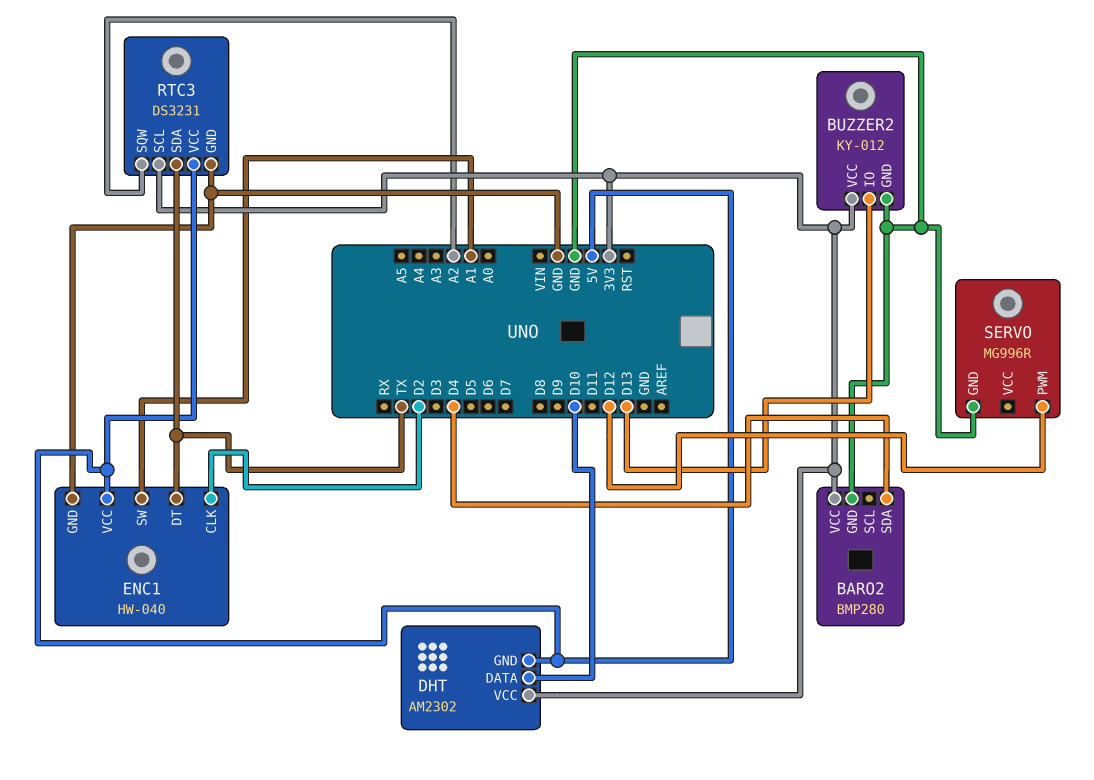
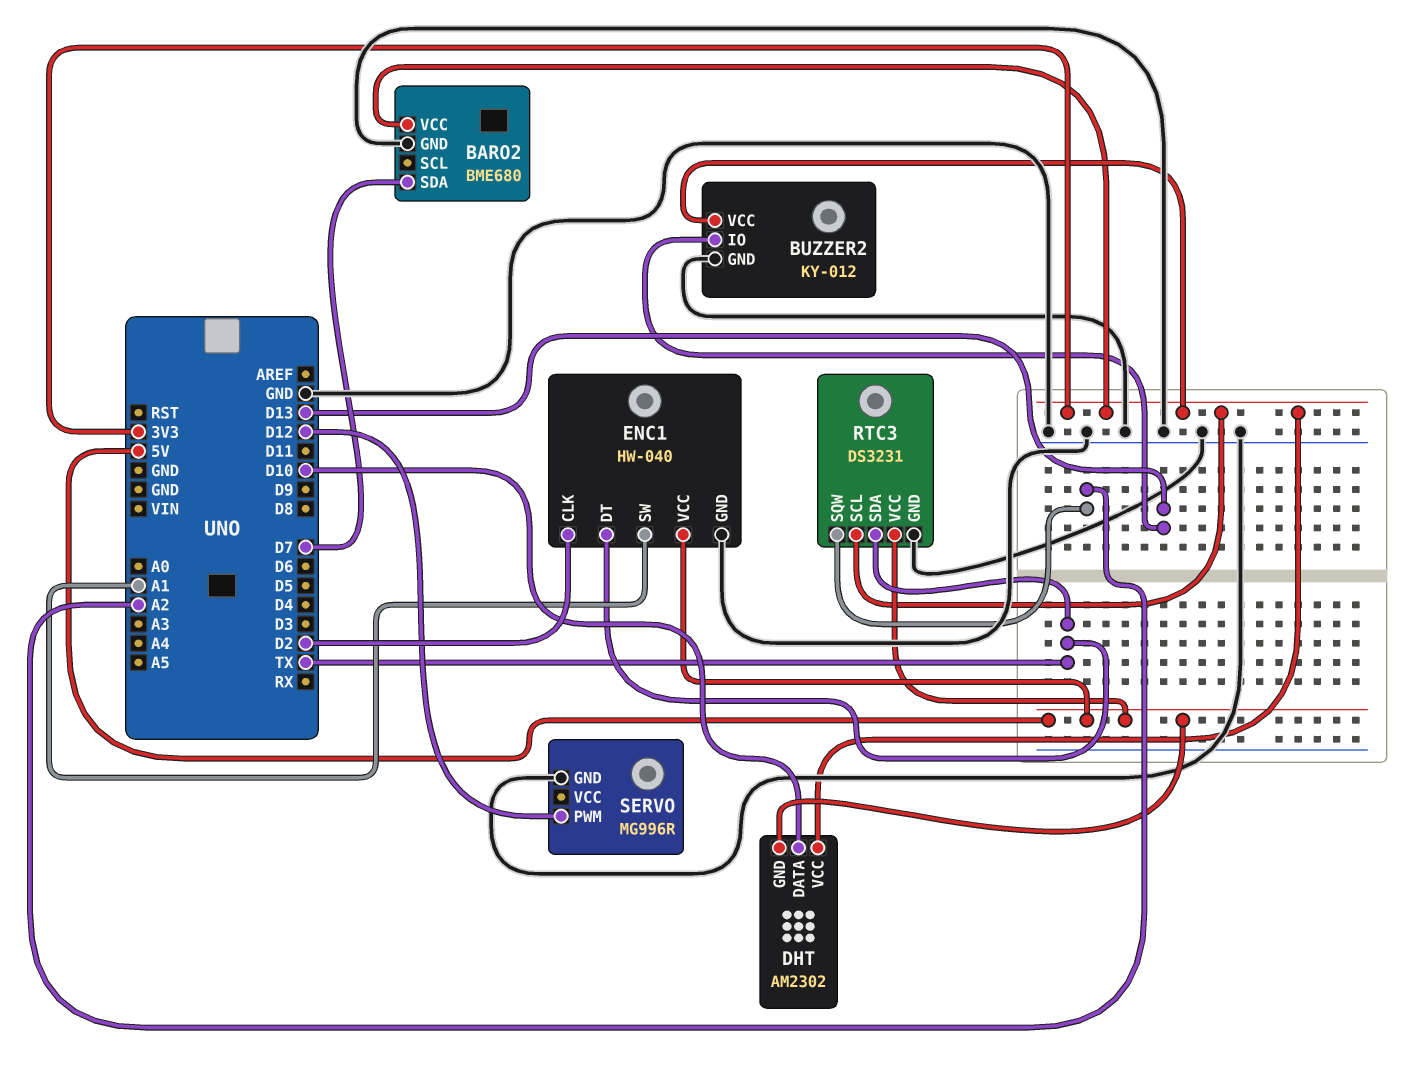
BARO2: BMP280 -> BME680
BARO2 pin SDA: D4 -> D7

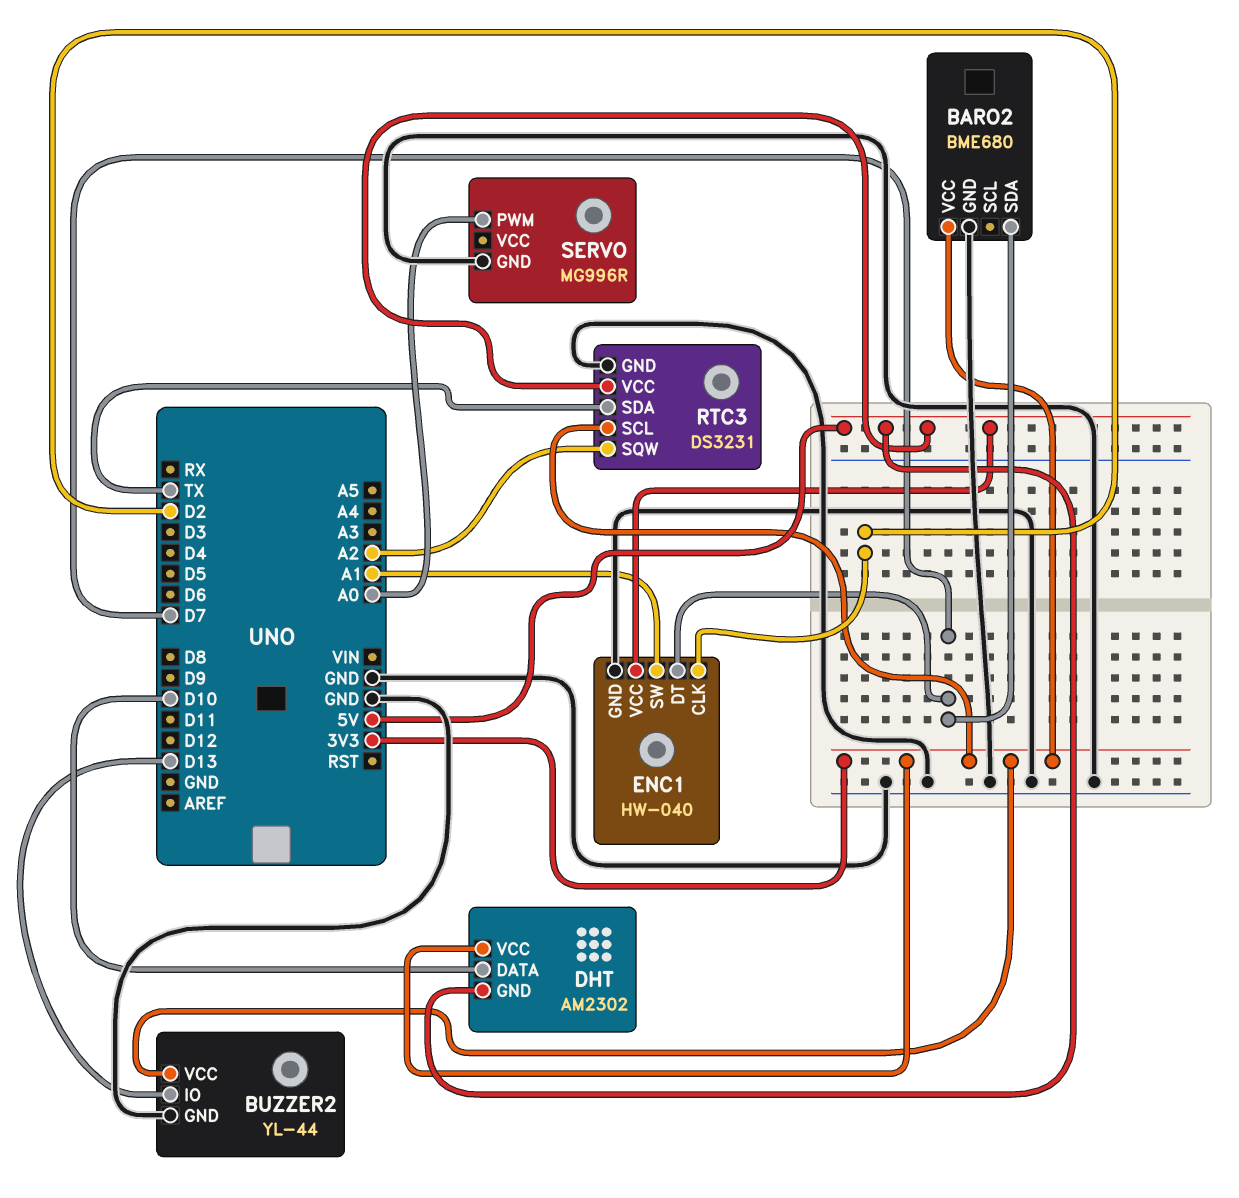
BUZZER2: KY-012 -> YL-44
ENC1 pin DT: TX -> D7
SERVO pin PWM: D12 -> A0

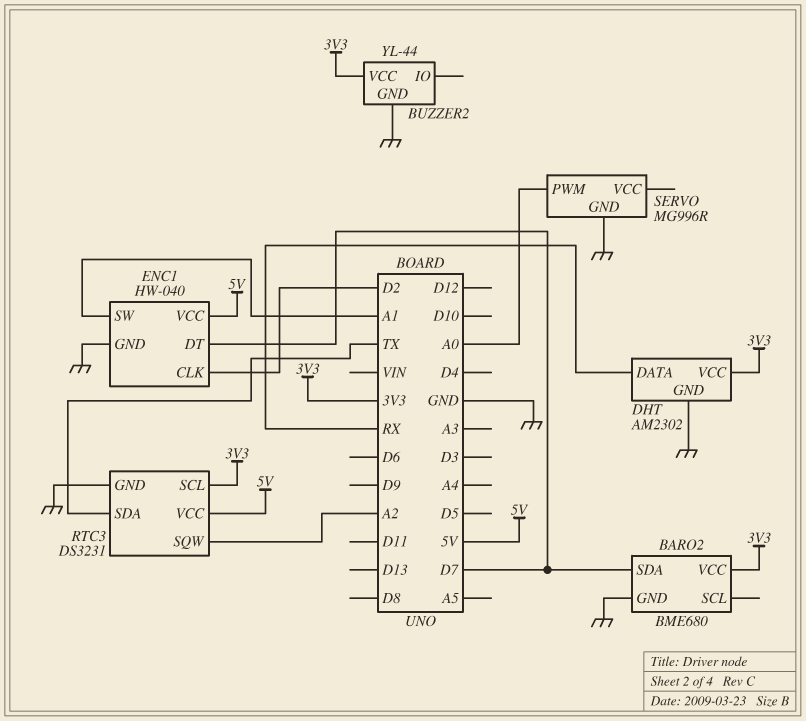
BUZZER2 pin IO: D13 -> none
DHT pin DATA: D10 -> RX
DHT pin GND: 5V -> GND

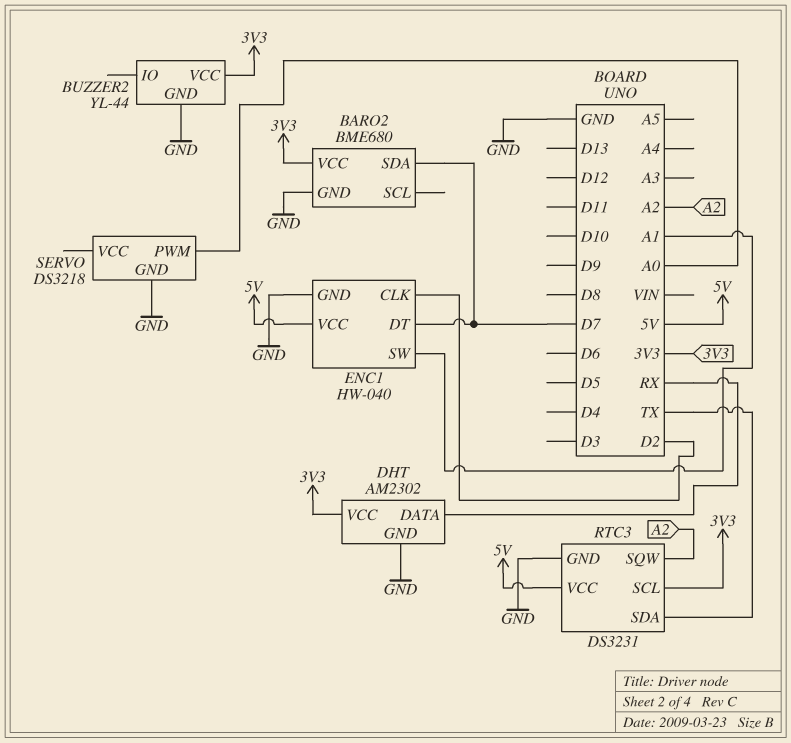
SERVO: MG996R -> DS3218

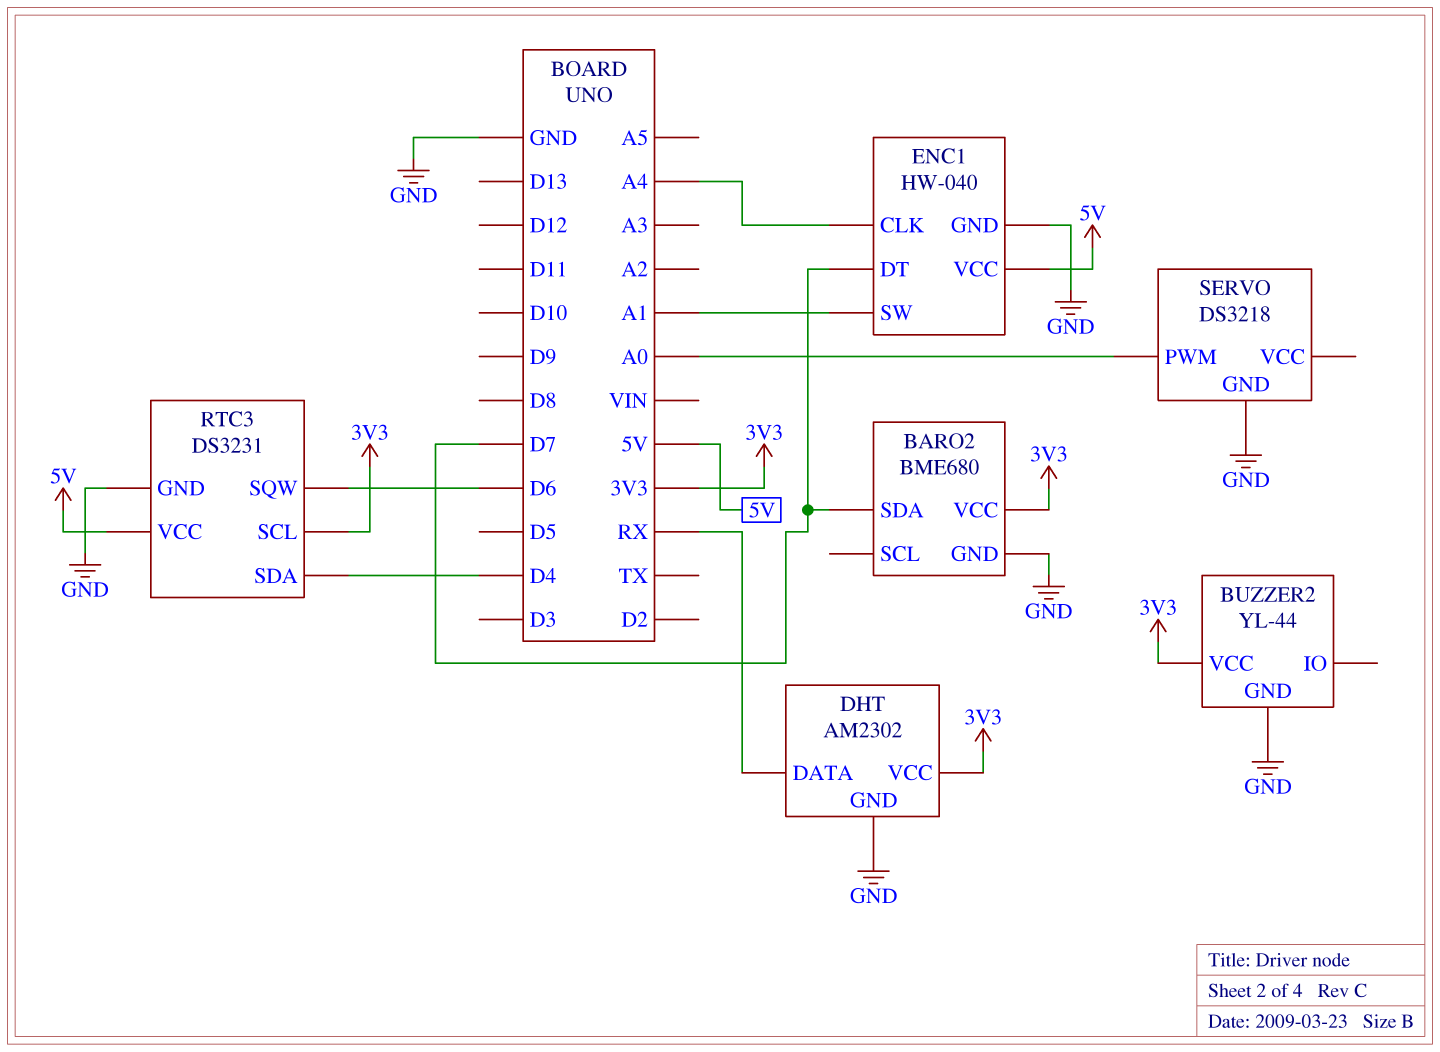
ENC1 pin CLK: D2 -> A4
RTC3 pin SDA: TX -> D4
RTC3 pin SQW: A2 -> D6

